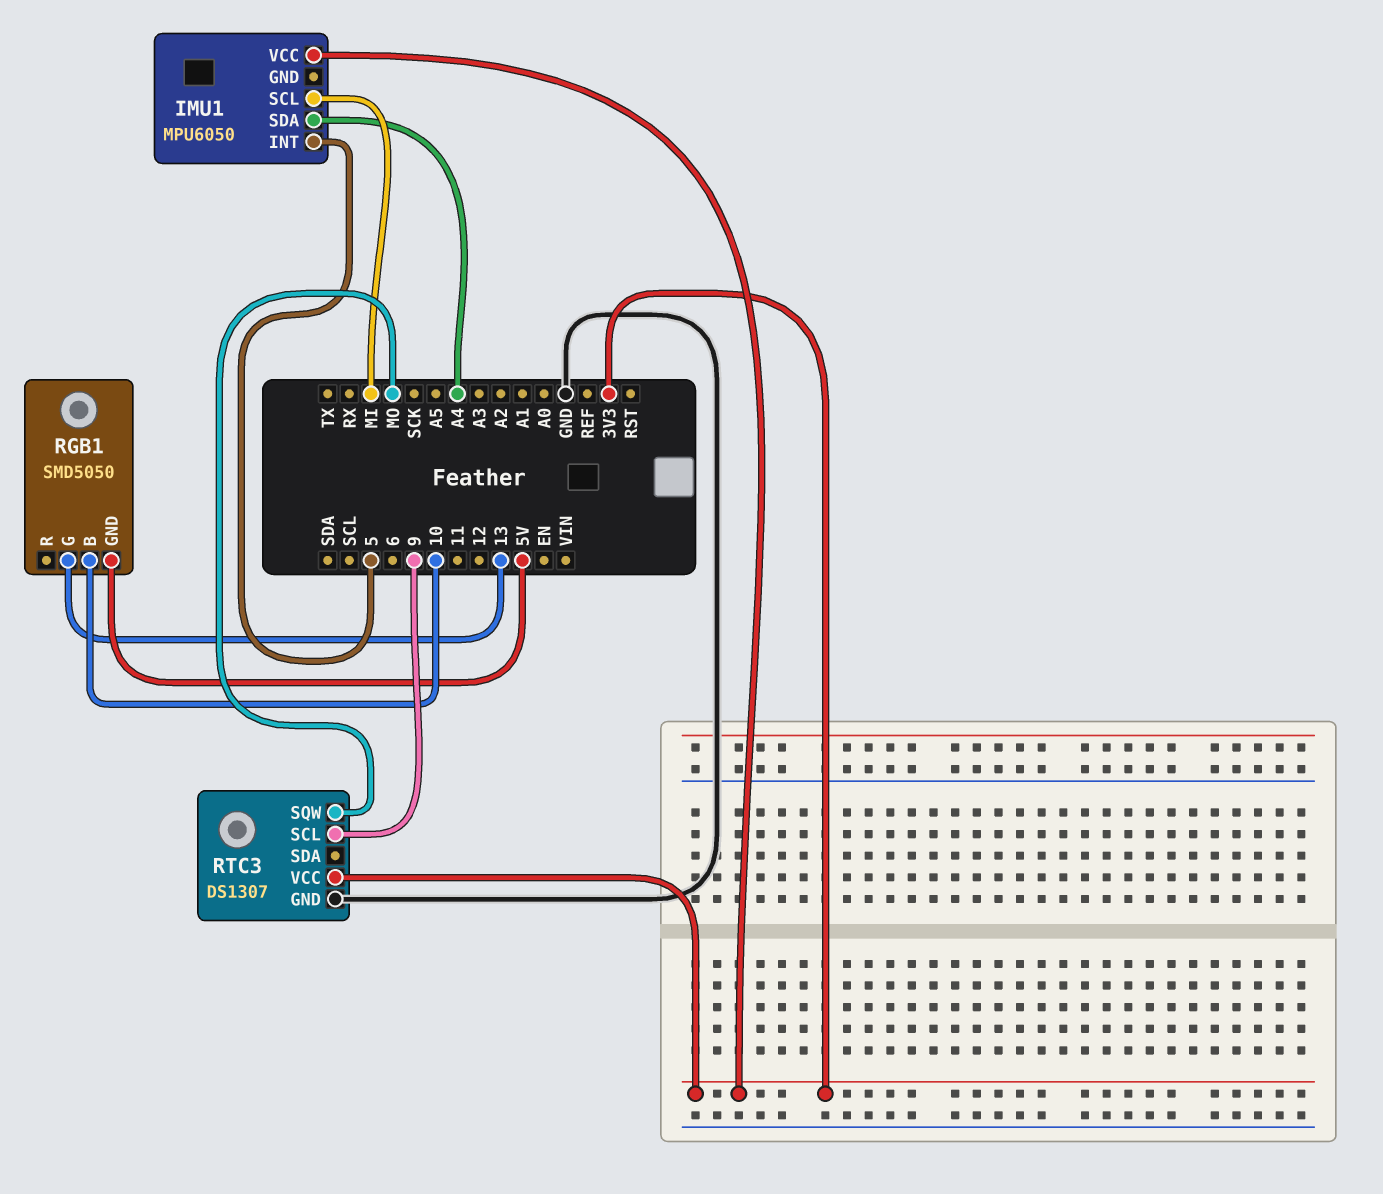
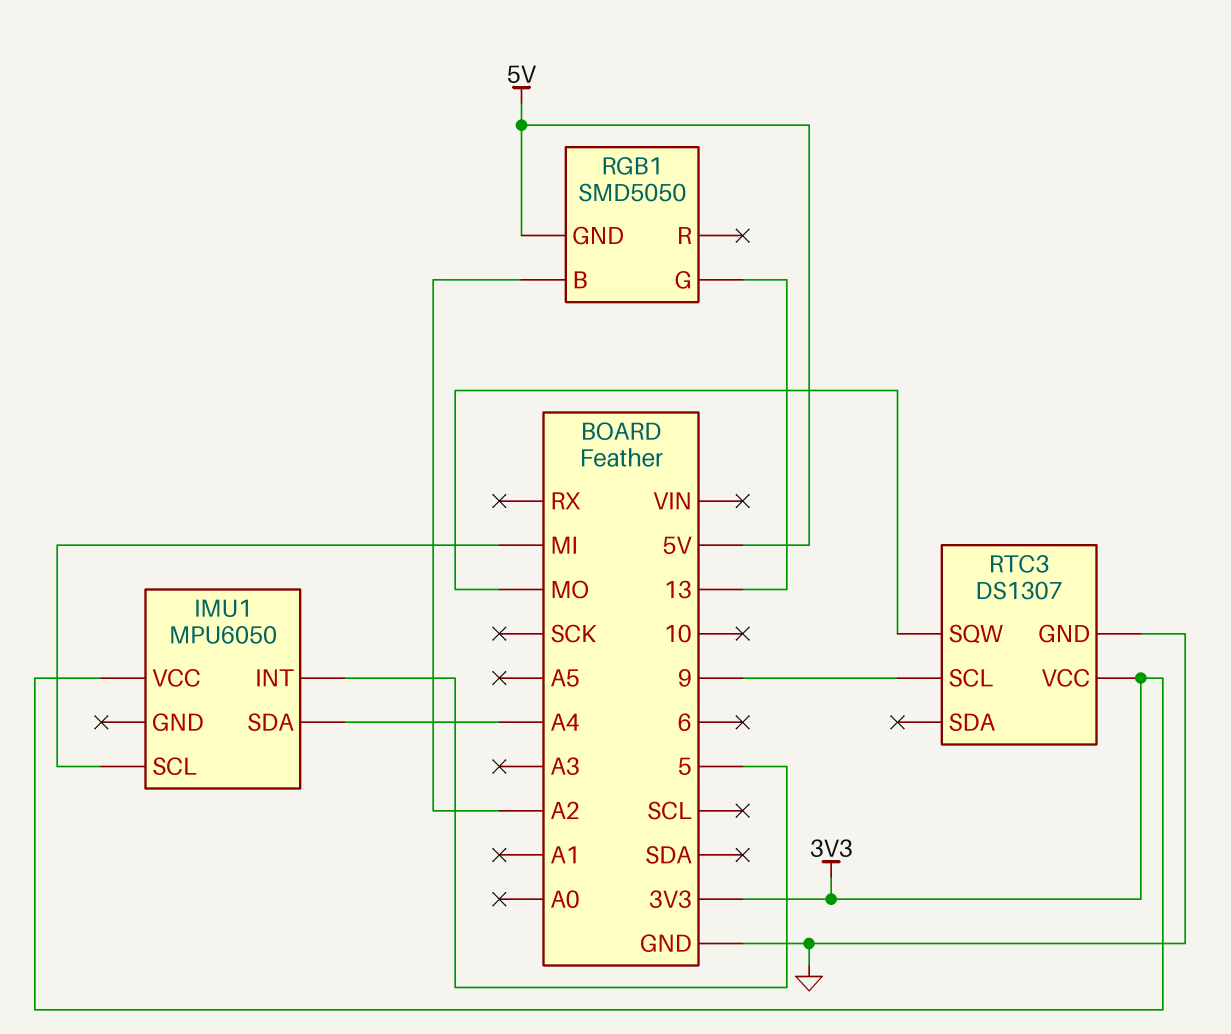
RGB1 pin B: 10 -> A2

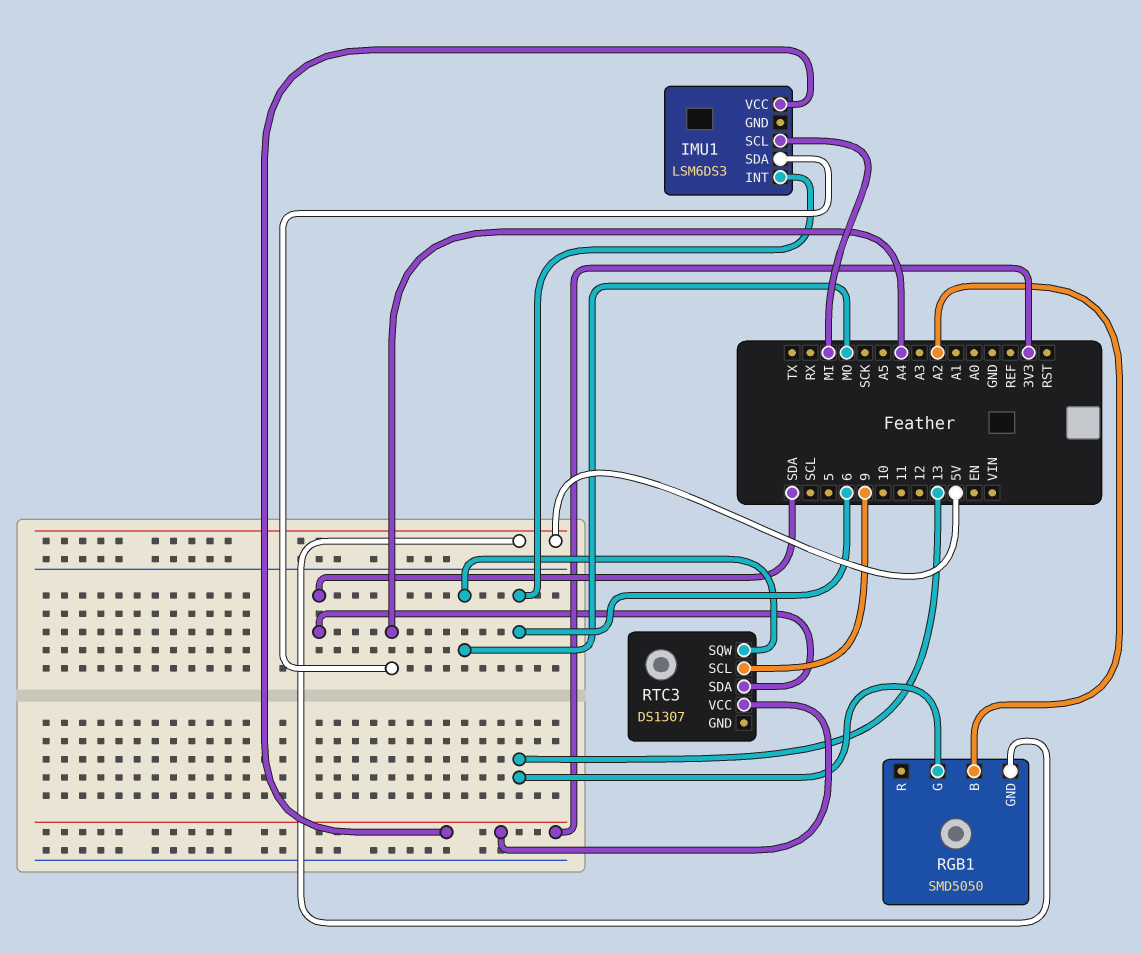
IMU1: MPU6050 -> LSM6DS3
IMU1 pin INT: 5 -> 6
RTC3 pin GND: GND -> none
RTC3 pin SDA: none -> SDA

